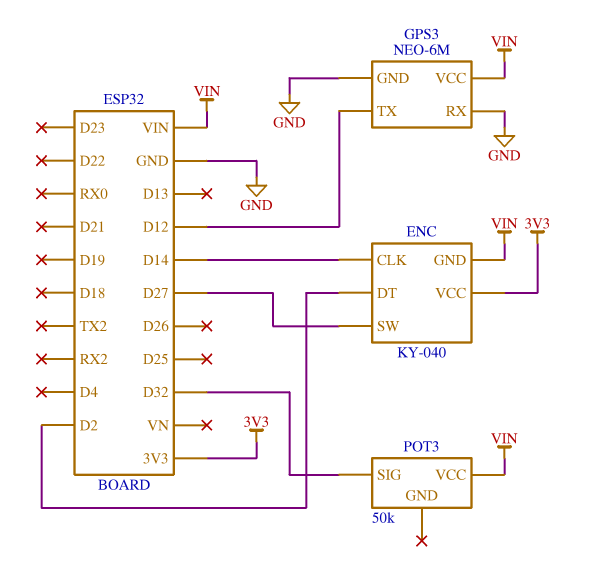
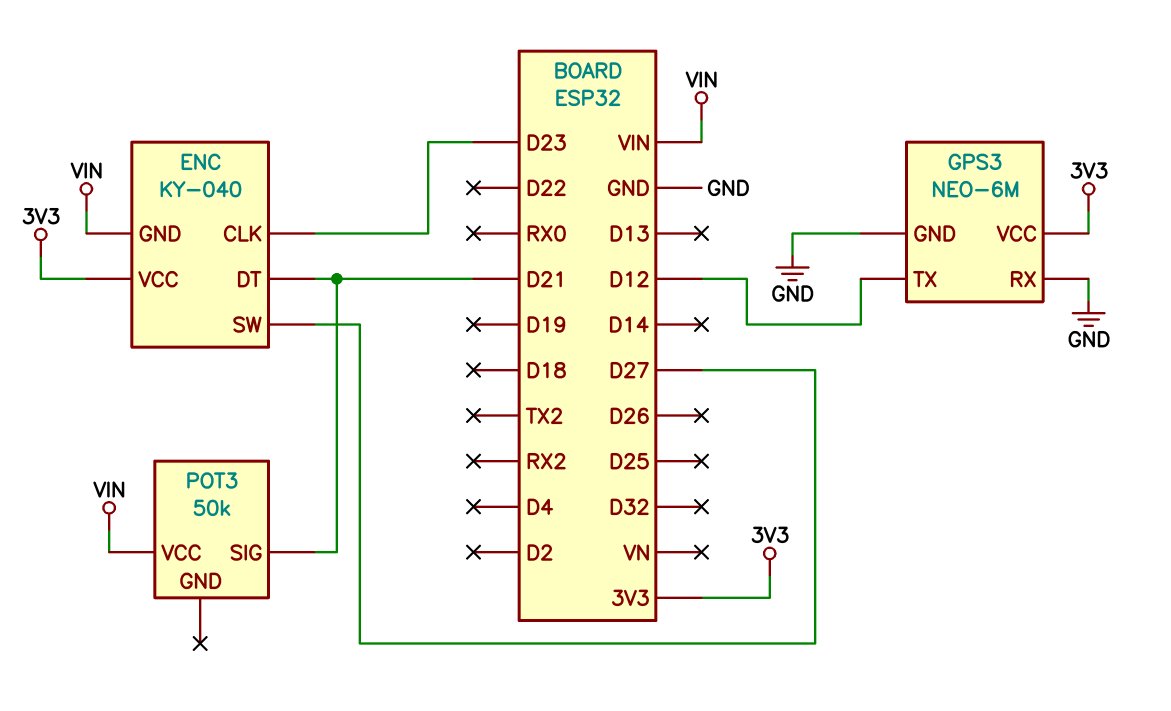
ENC pin CLK: D14 -> D23
ENC pin DT: D2 -> D21
GPS3 pin VCC: VIN -> 3V3
POT3 pin SIG: D32 -> D21

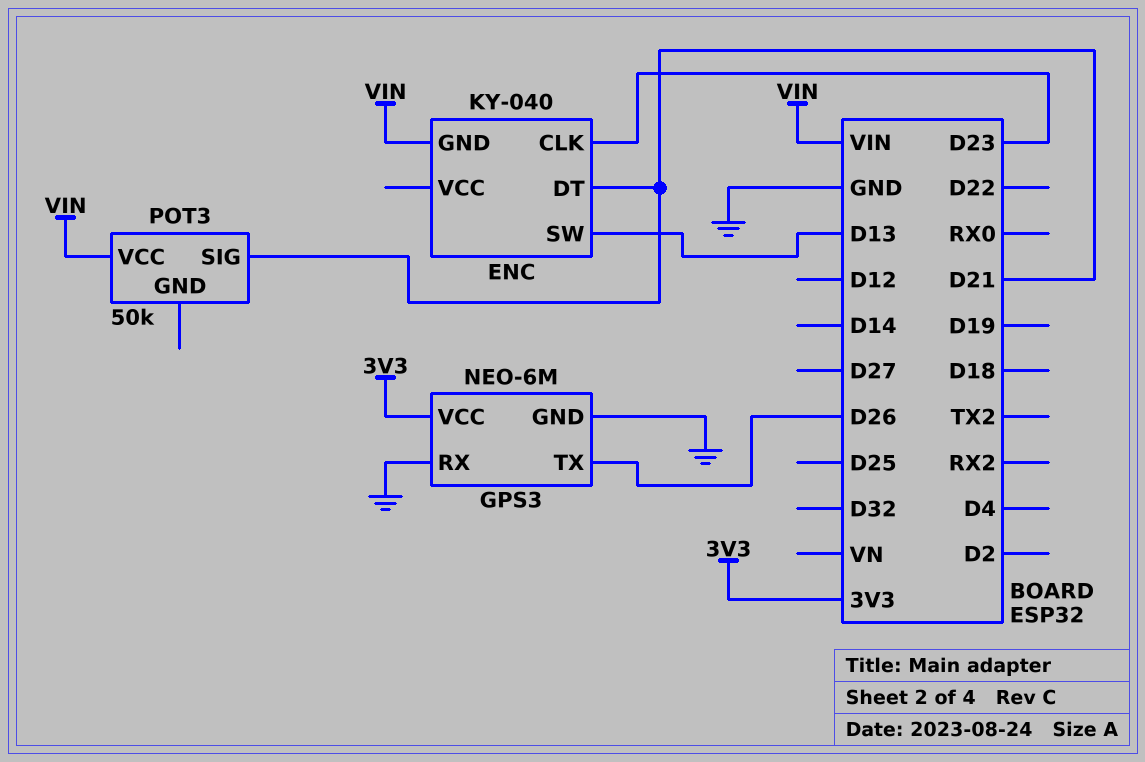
ENC pin SW: D27 -> D13
ENC pin VCC: 3V3 -> none
GPS3 pin TX: D12 -> D26

